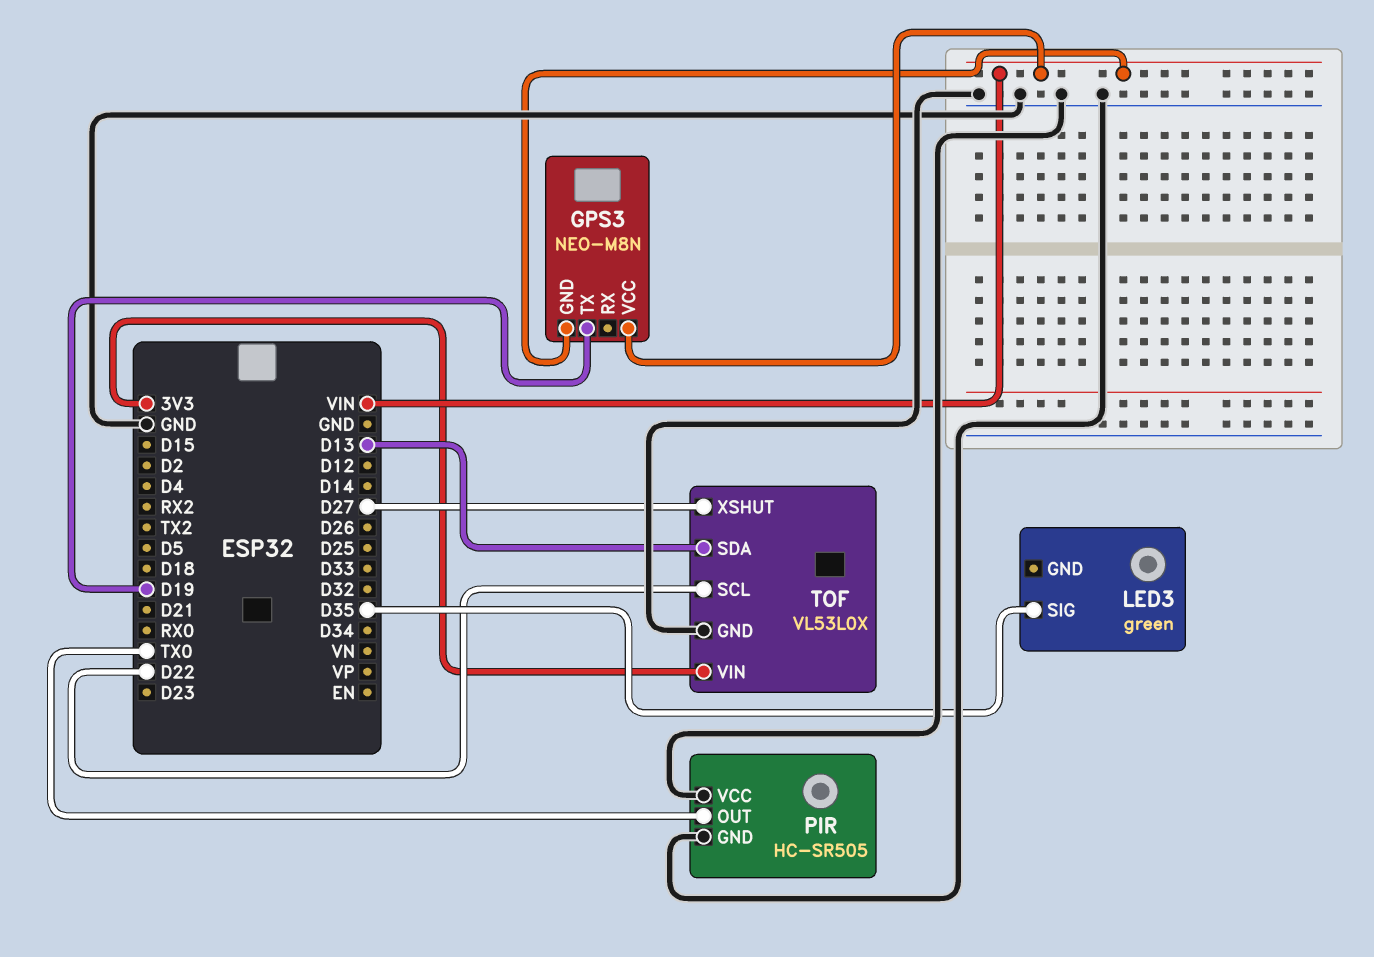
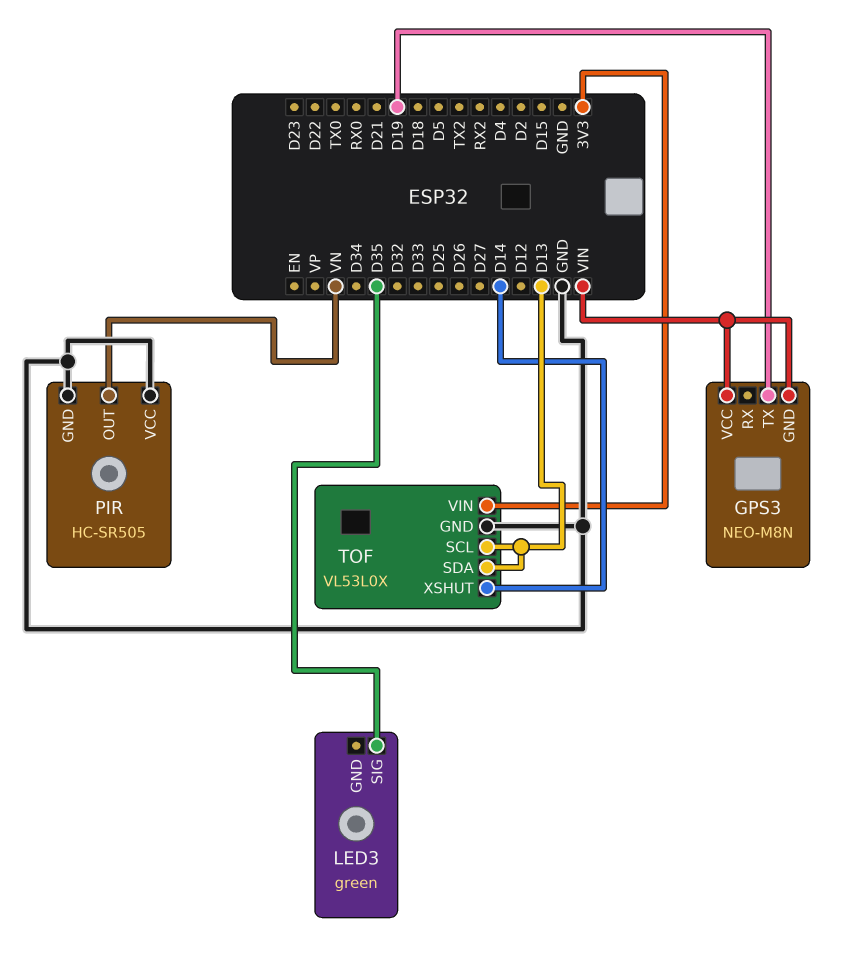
PIR pin OUT: TX0 -> VN
TOF pin SCL: D22 -> D13
TOF pin XSHUT: D27 -> D14

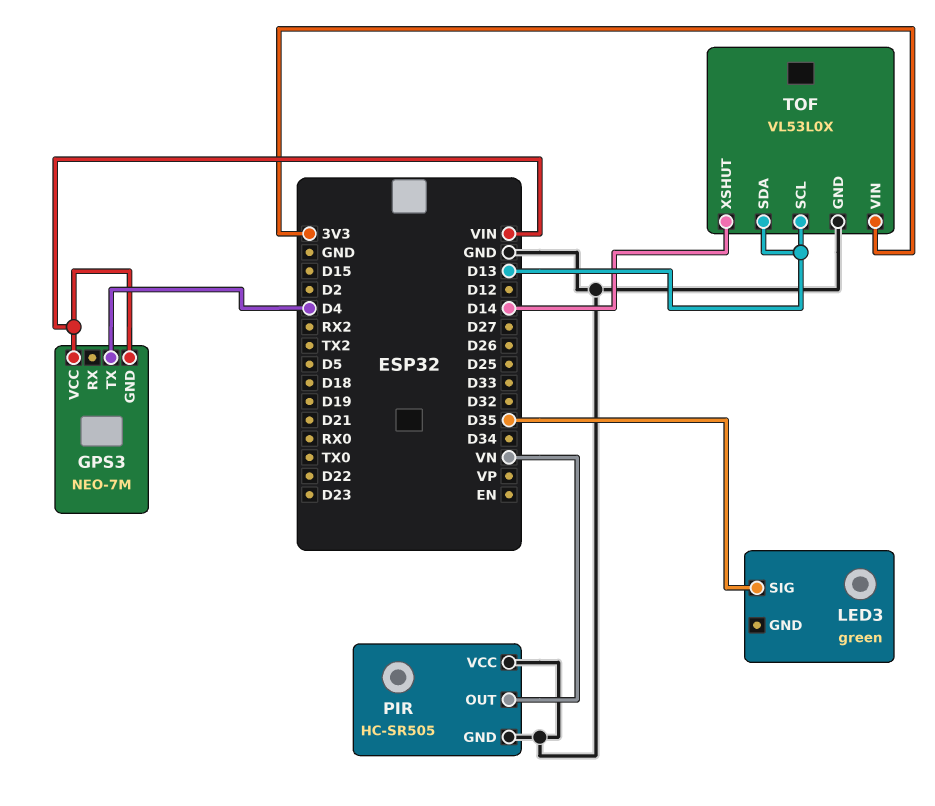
GPS3: NEO-M8N -> NEO-7M
GPS3 pin TX: D19 -> D4

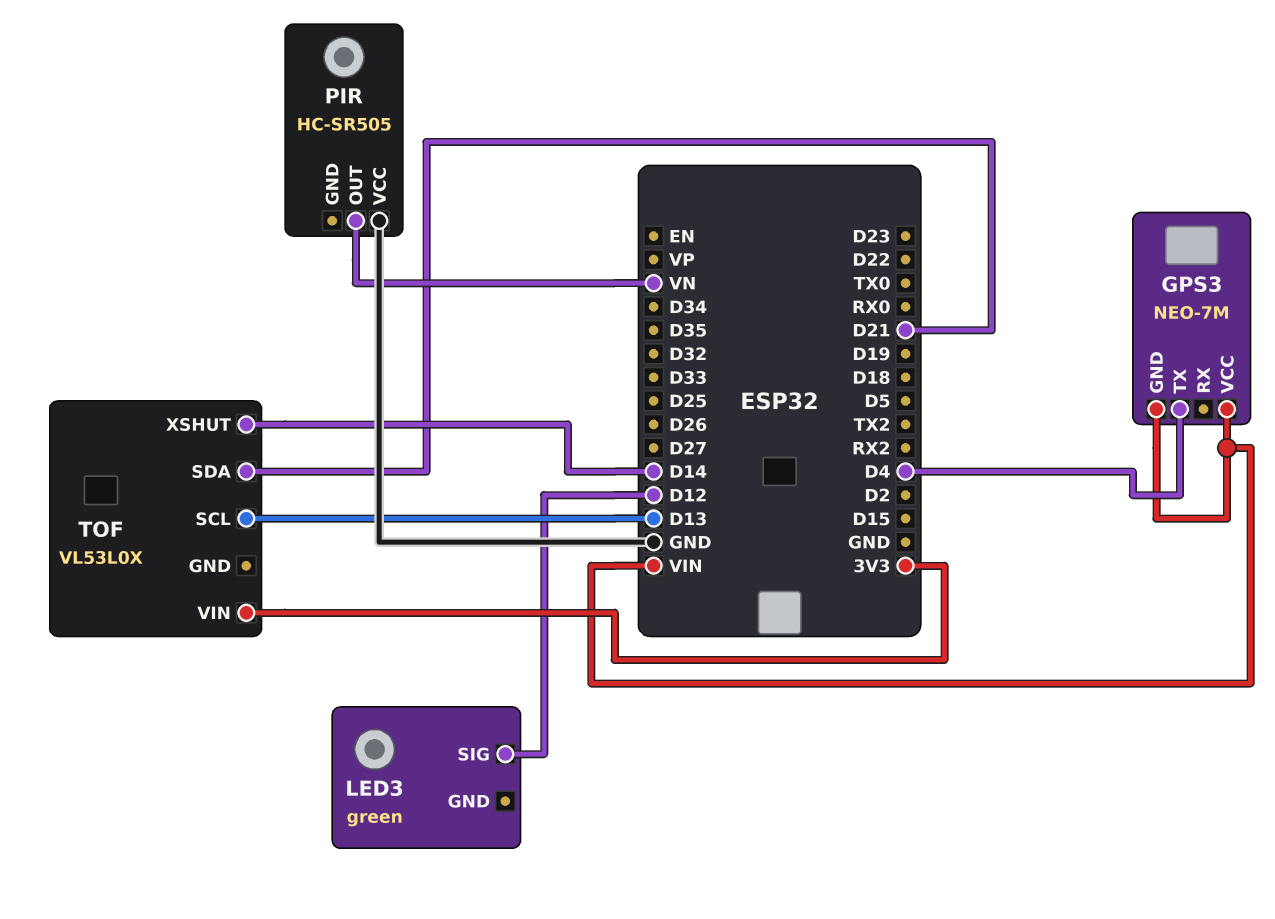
LED3 pin SIG: D35 -> D12
PIR pin GND: GND -> none
TOF pin GND: GND -> none
TOF pin SDA: D13 -> D21

